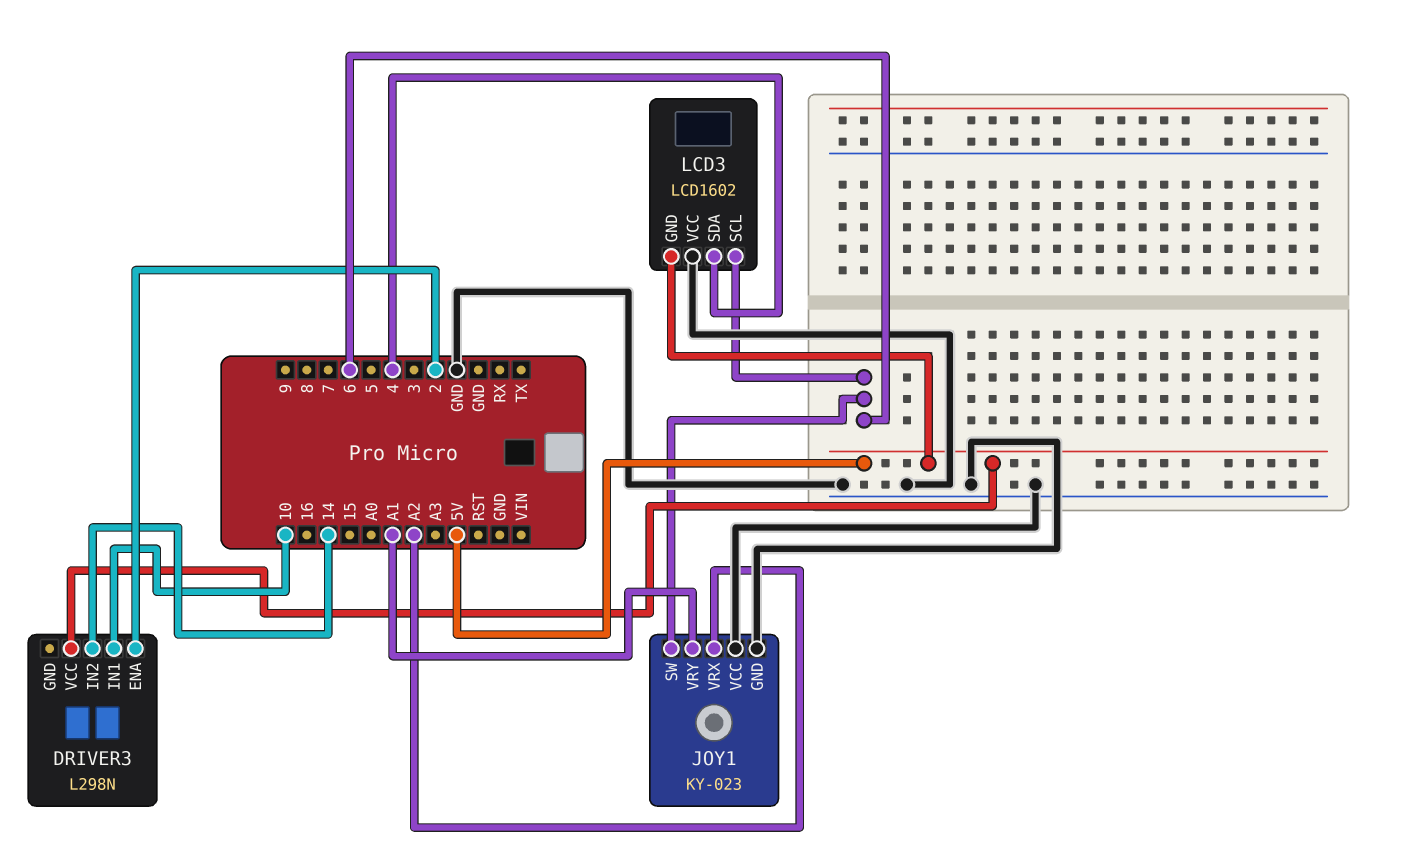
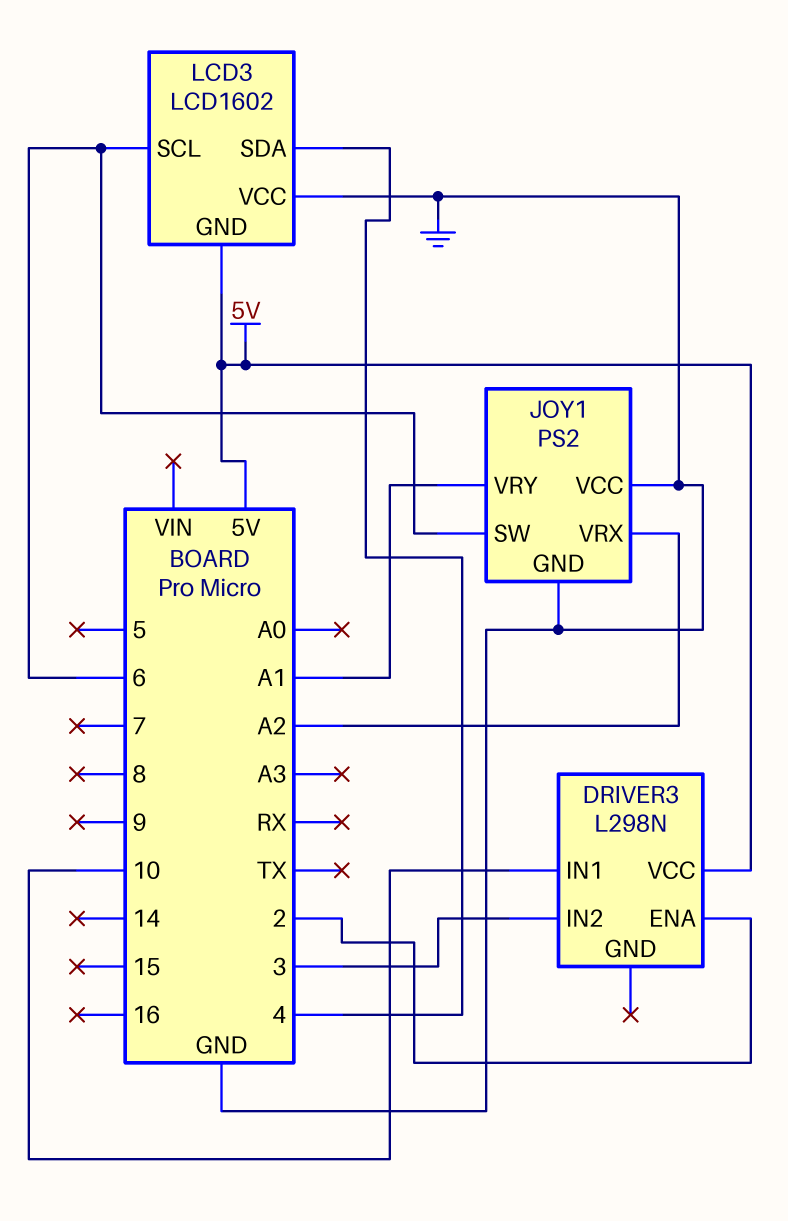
DRIVER3 pin IN2: 14 -> 3
JOY1: KY-023 -> PS2

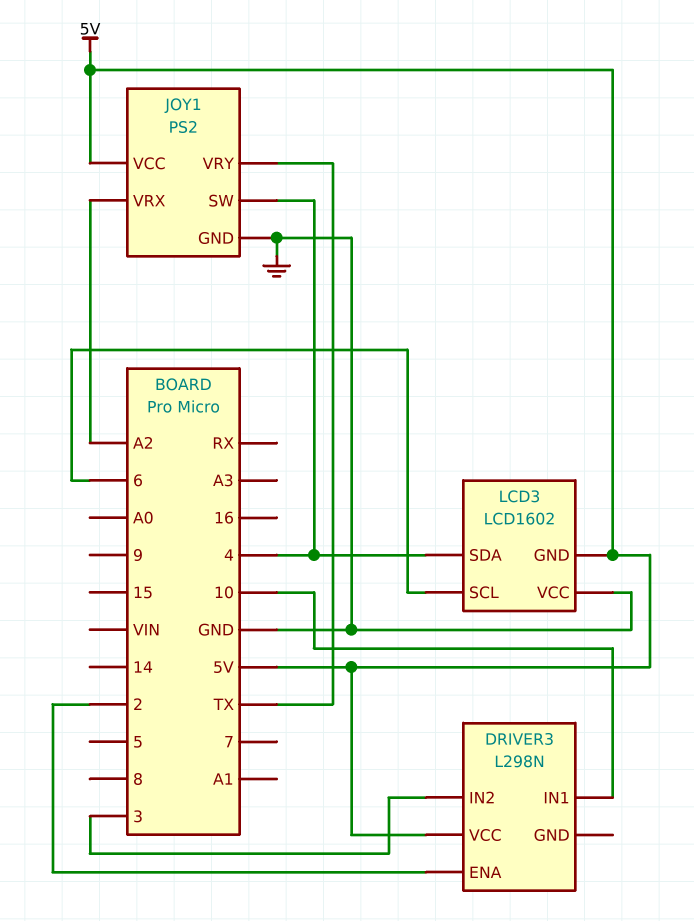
JOY1 pin SW: 6 -> 4
JOY1 pin VCC: GND -> 5V
JOY1 pin VRY: A1 -> TX

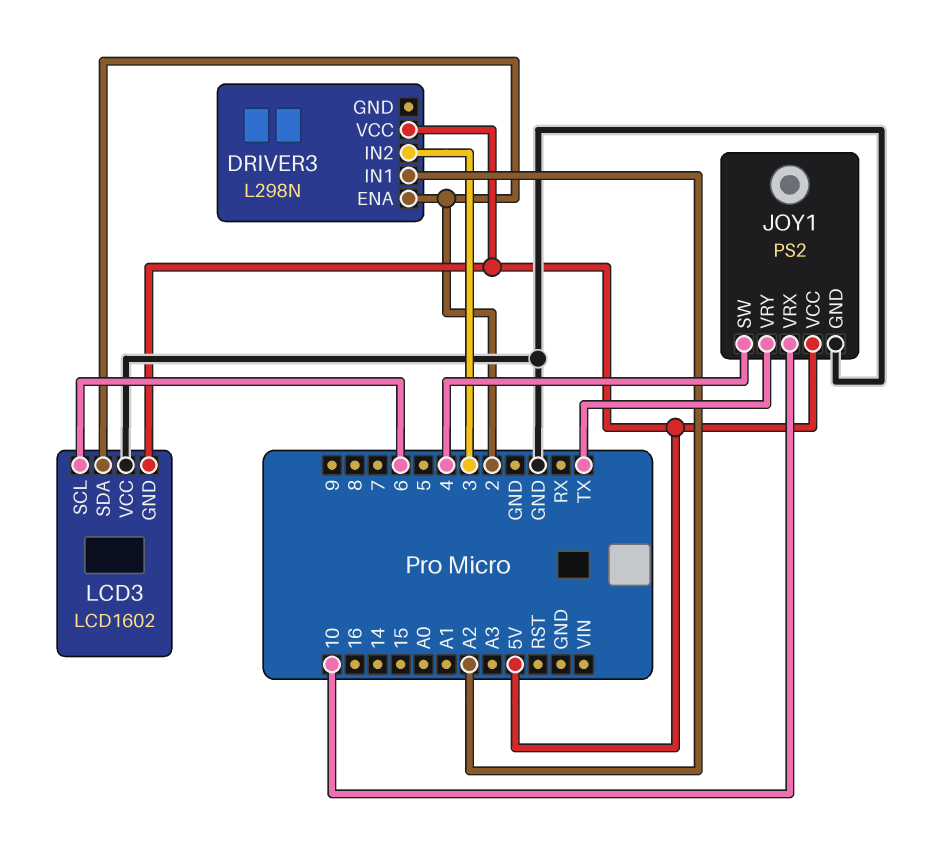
DRIVER3 pin IN1: 10 -> A2
JOY1 pin VRX: A2 -> 10
LCD3 pin SDA: 4 -> 2

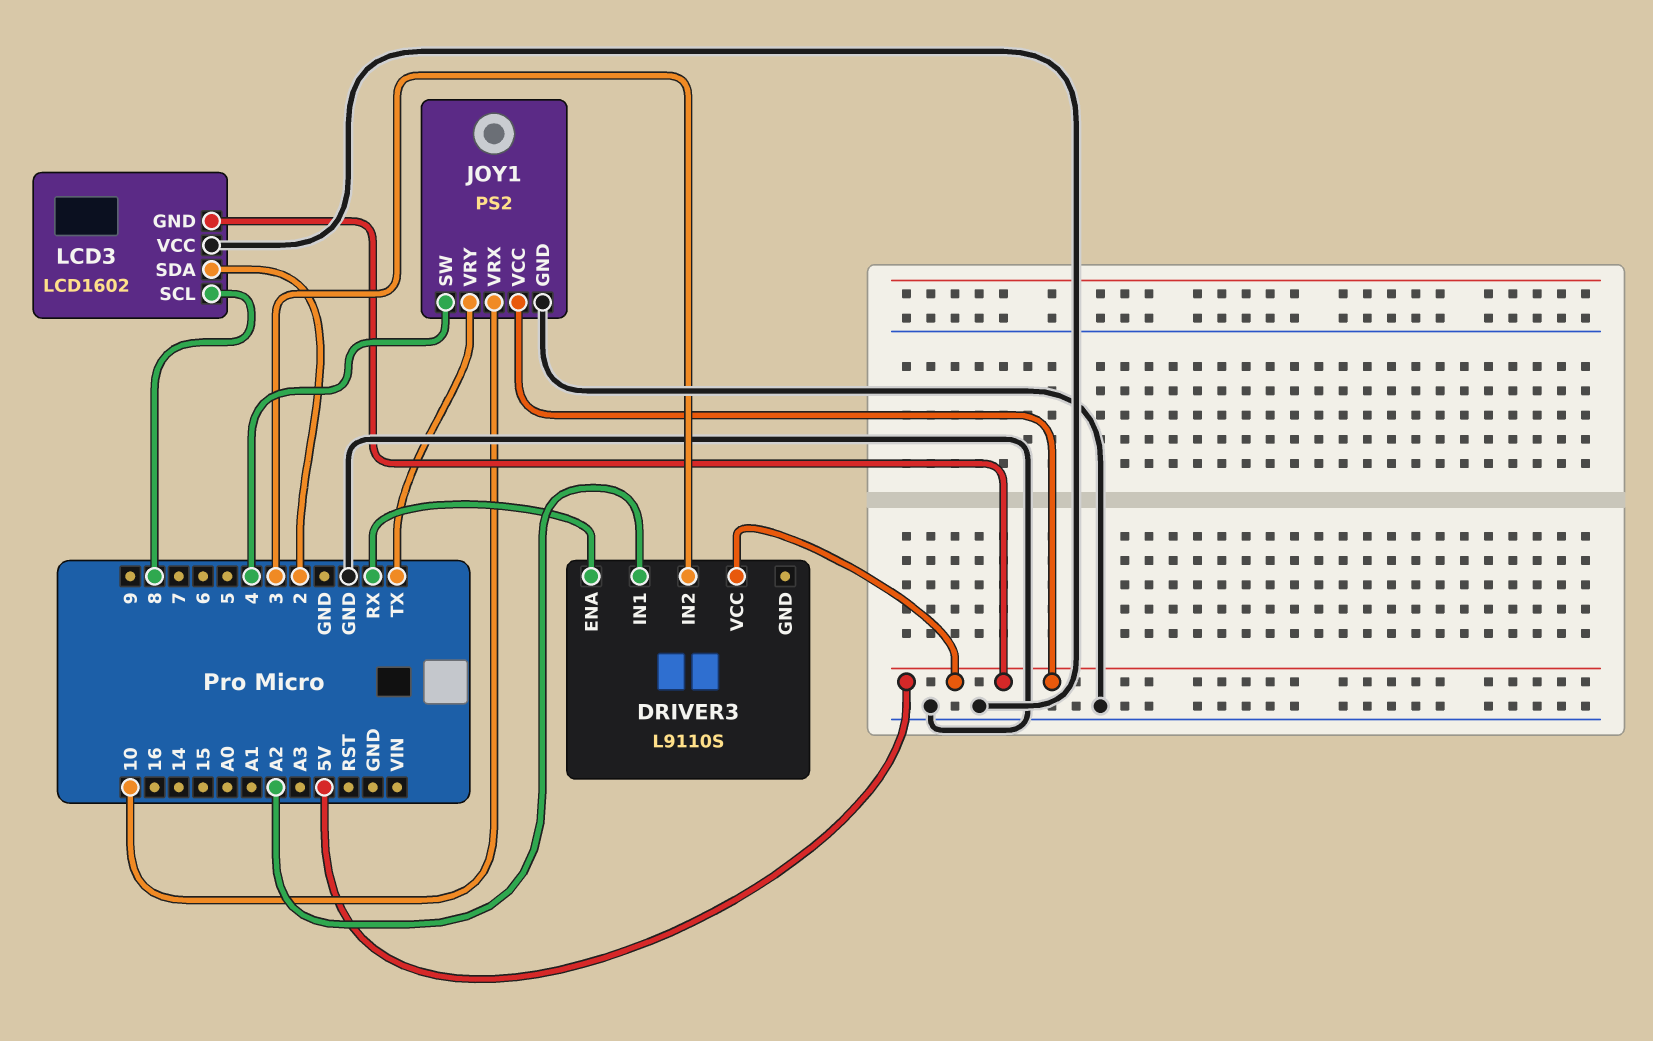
DRIVER3: L298N -> L9110S
DRIVER3 pin ENA: 2 -> RX
LCD3 pin SCL: 6 -> 8

